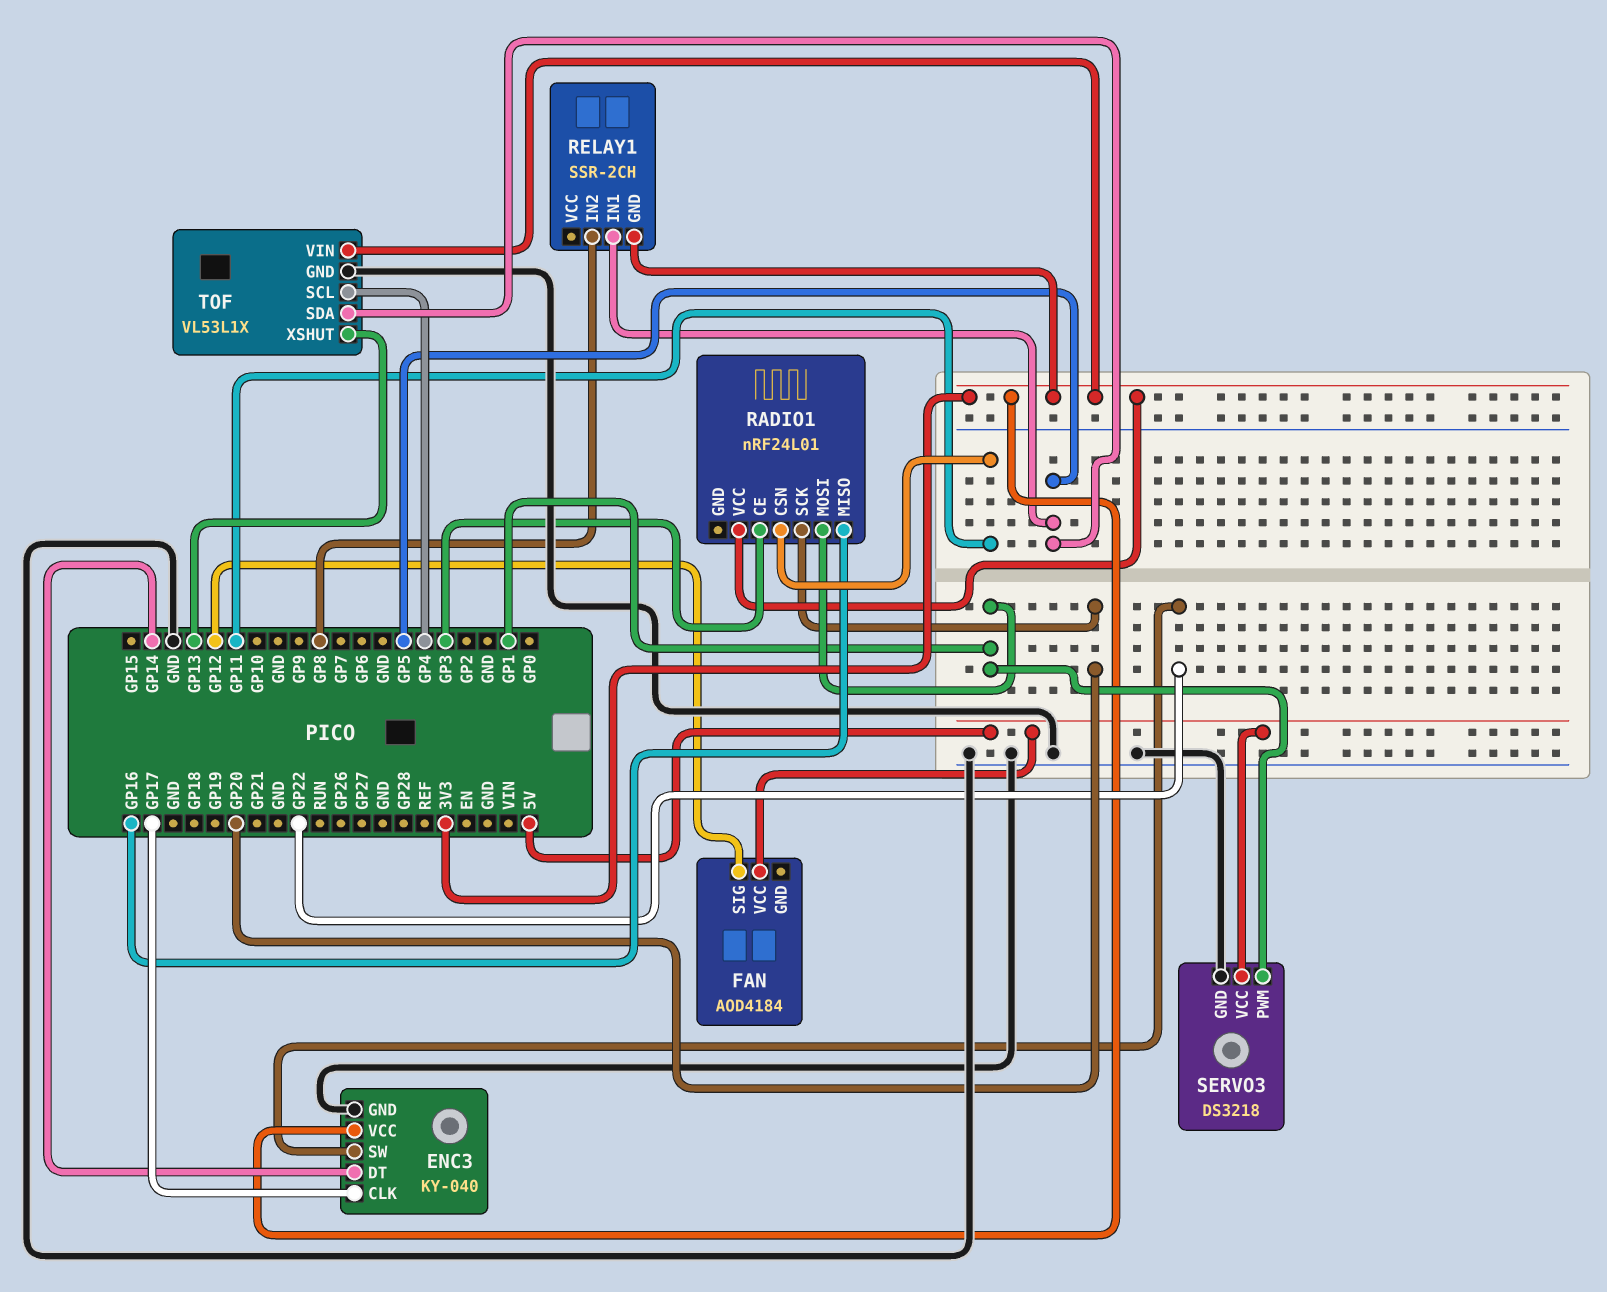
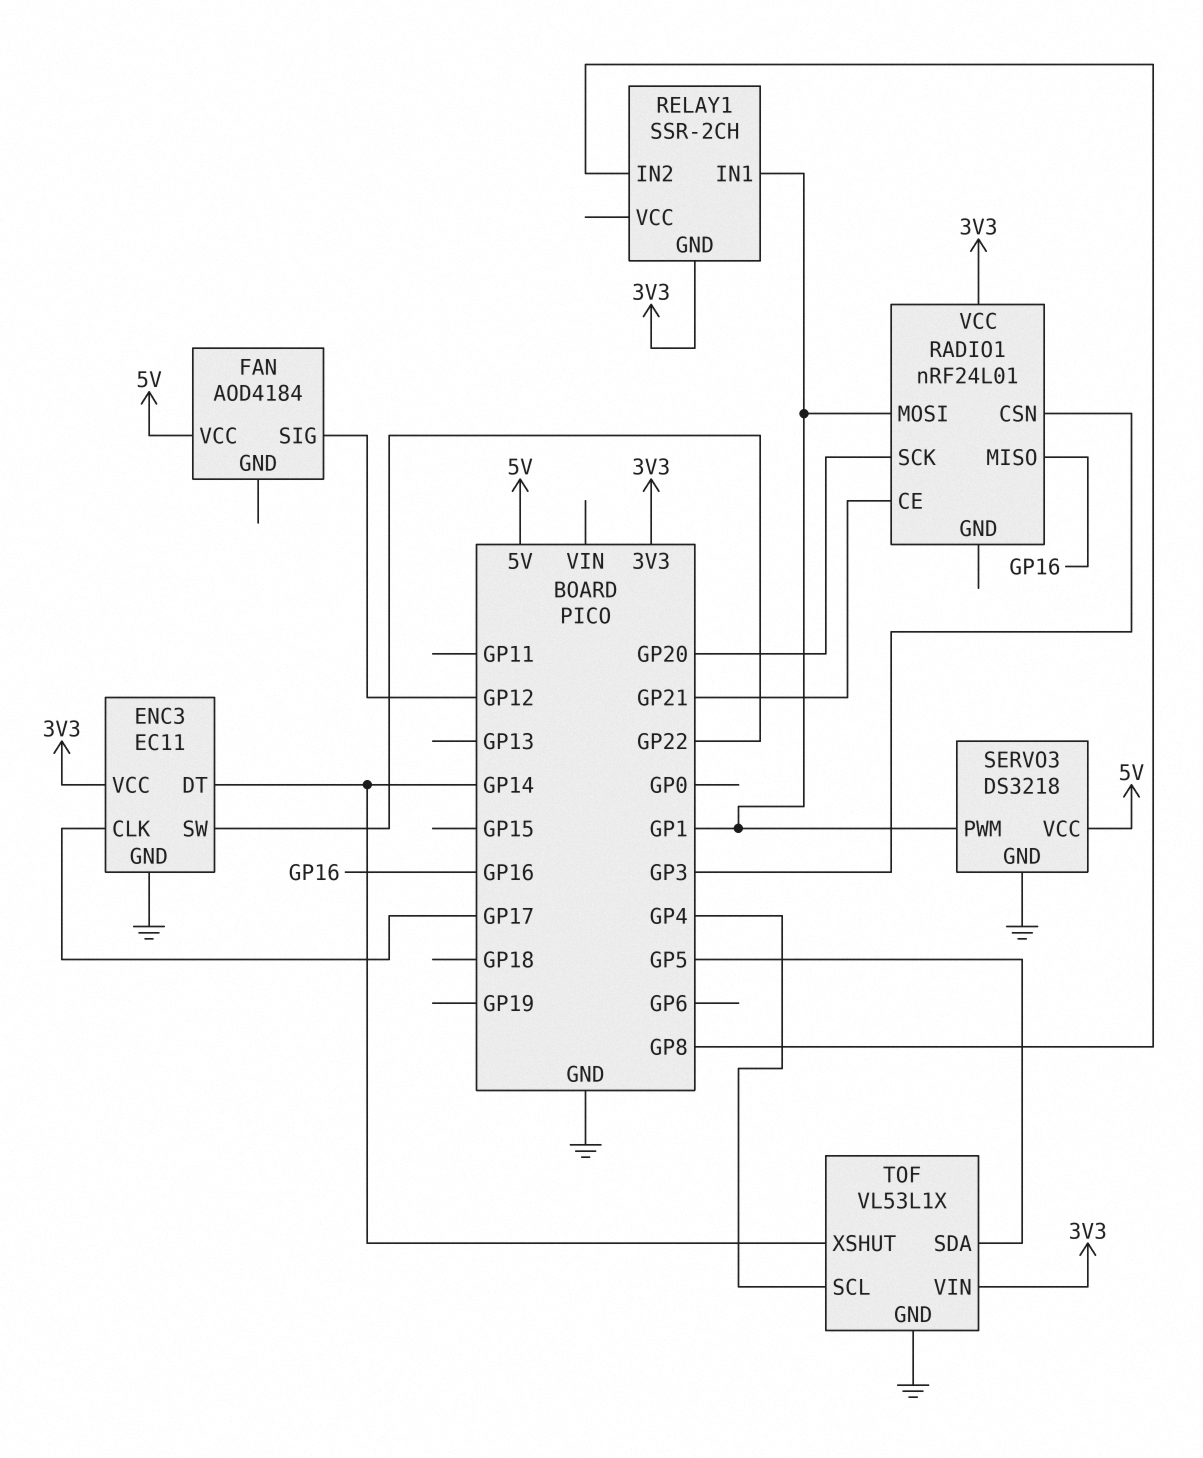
ENC3: KY-040 -> EC11
RADIO1 pin CE: GP3 -> GP21
RADIO1 pin CSN: GP11 -> GP3
RELAY1 pin IN1: GP5 -> GP1
TOF pin XSHUT: GP13 -> GP14

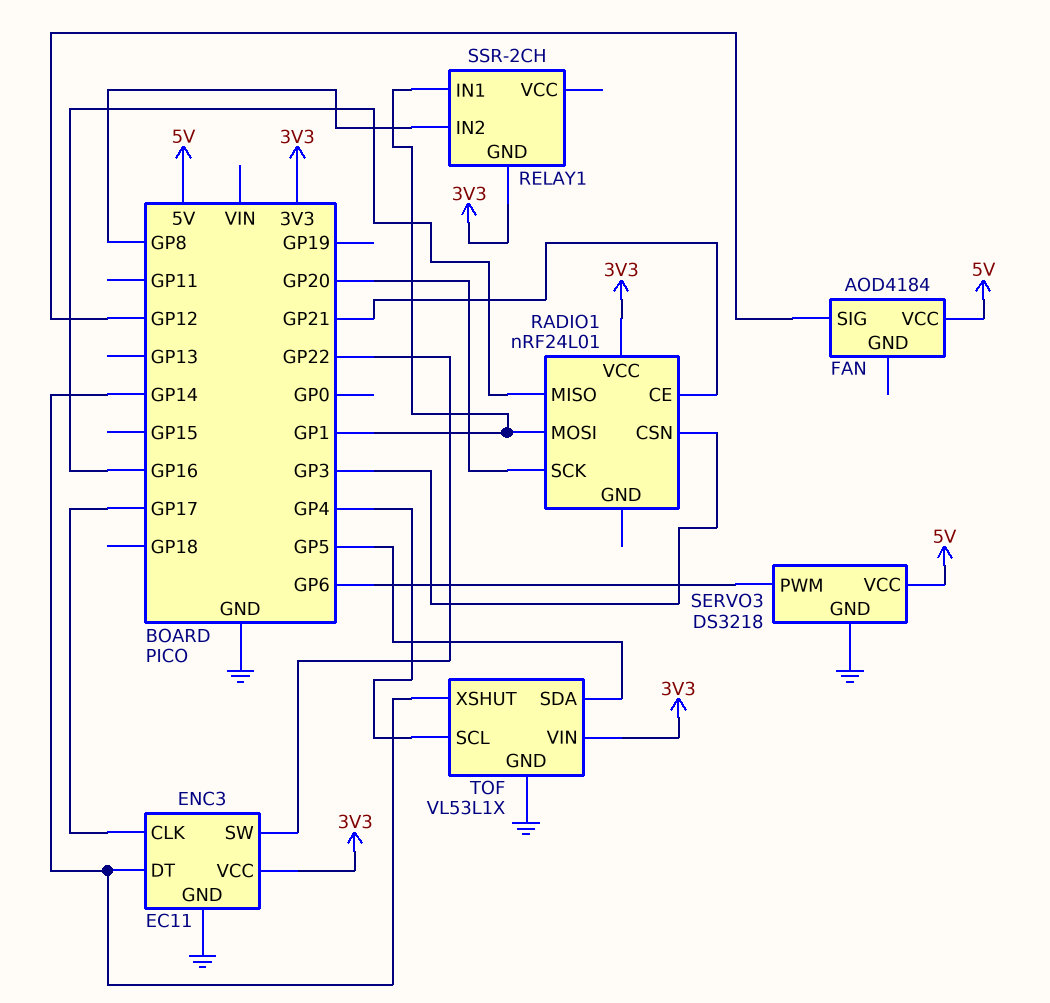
SERVO3 pin PWM: GP1 -> GP6

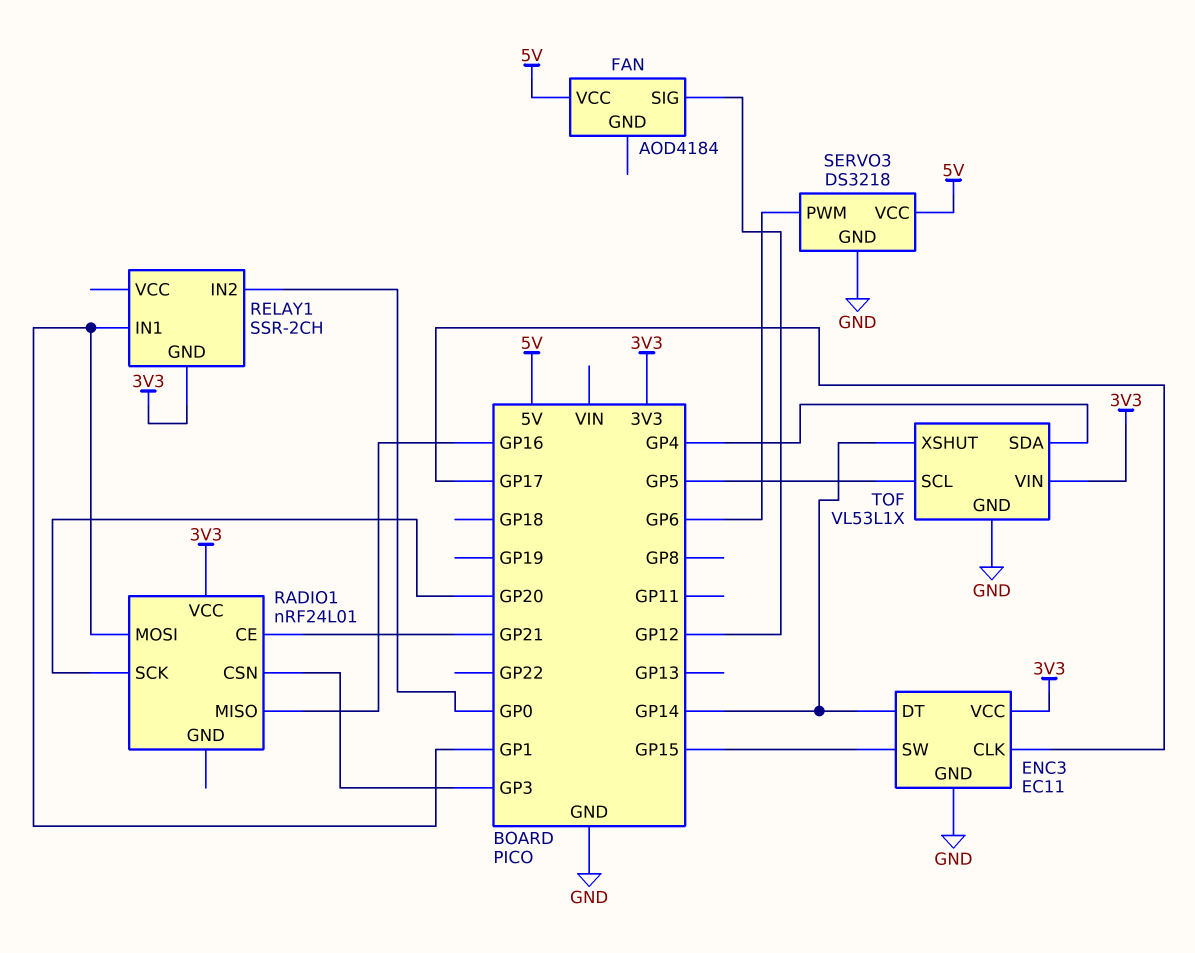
ENC3 pin SW: GP22 -> GP15
RELAY1 pin IN2: GP8 -> GP0
TOF pin SCL: GP4 -> GP5
TOF pin SDA: GP5 -> GP4

